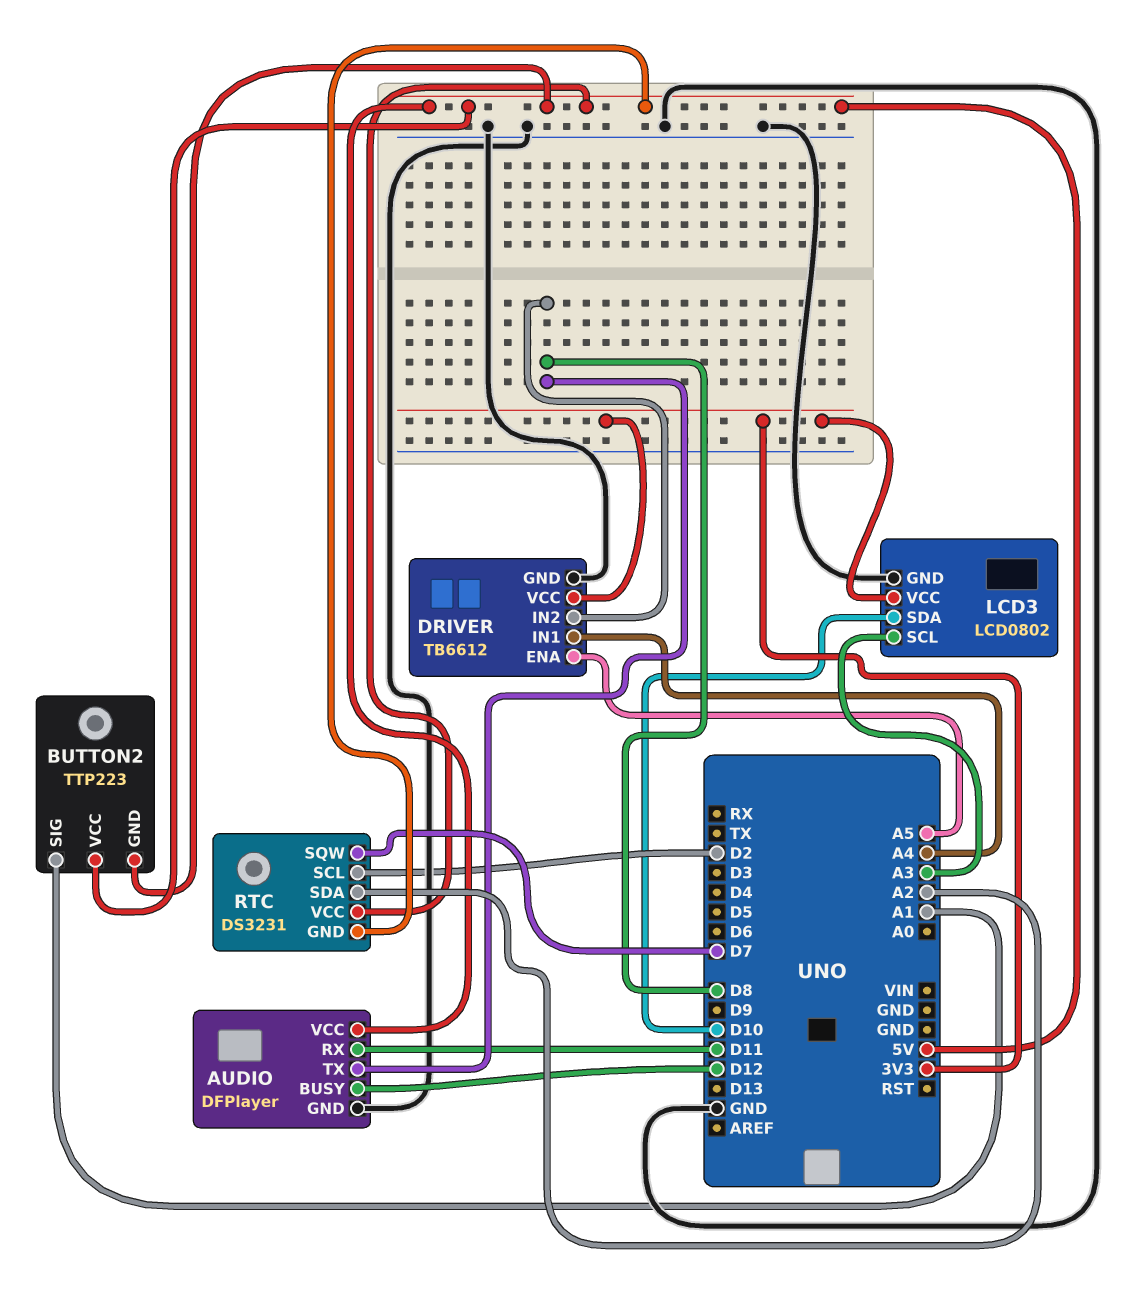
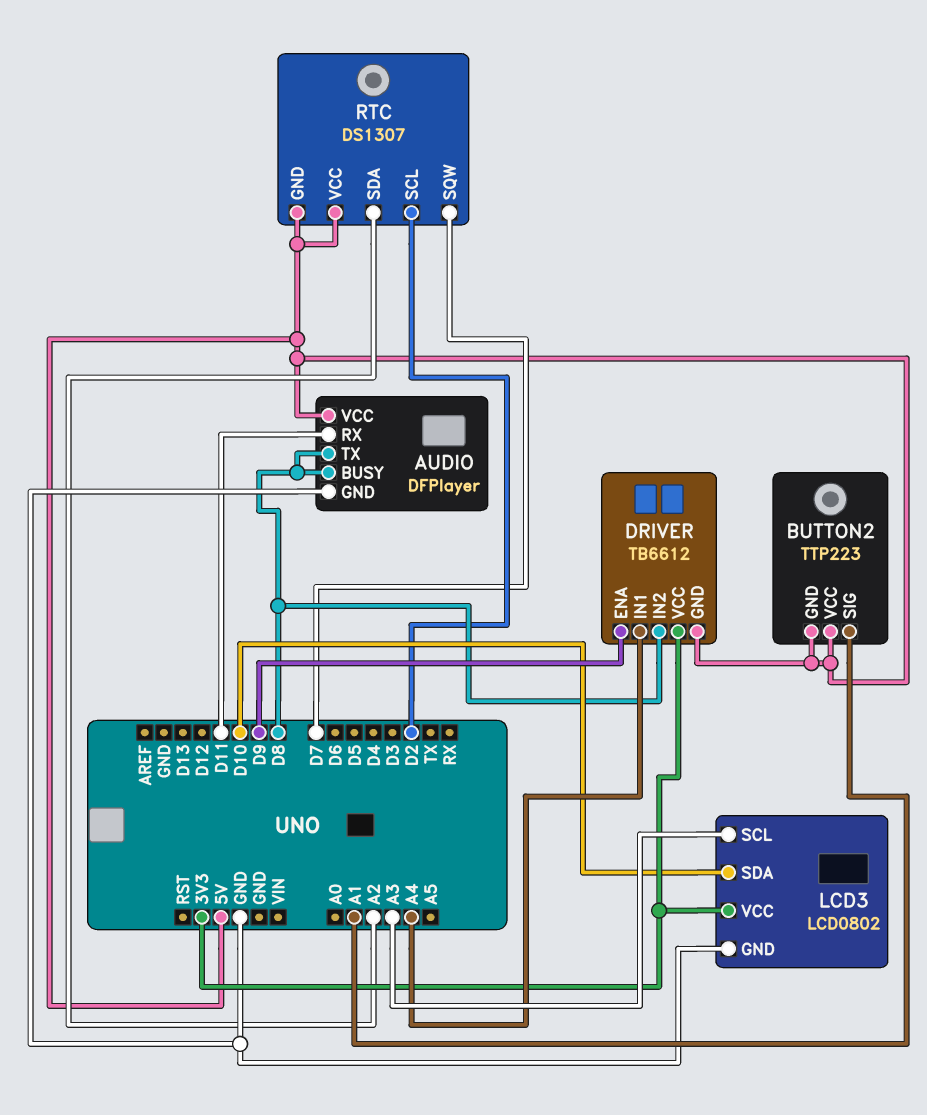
AUDIO pin BUSY: D12 -> D8
DRIVER pin ENA: A5 -> D9
DRIVER pin GND: GND -> 5V
RTC: DS3231 -> DS1307

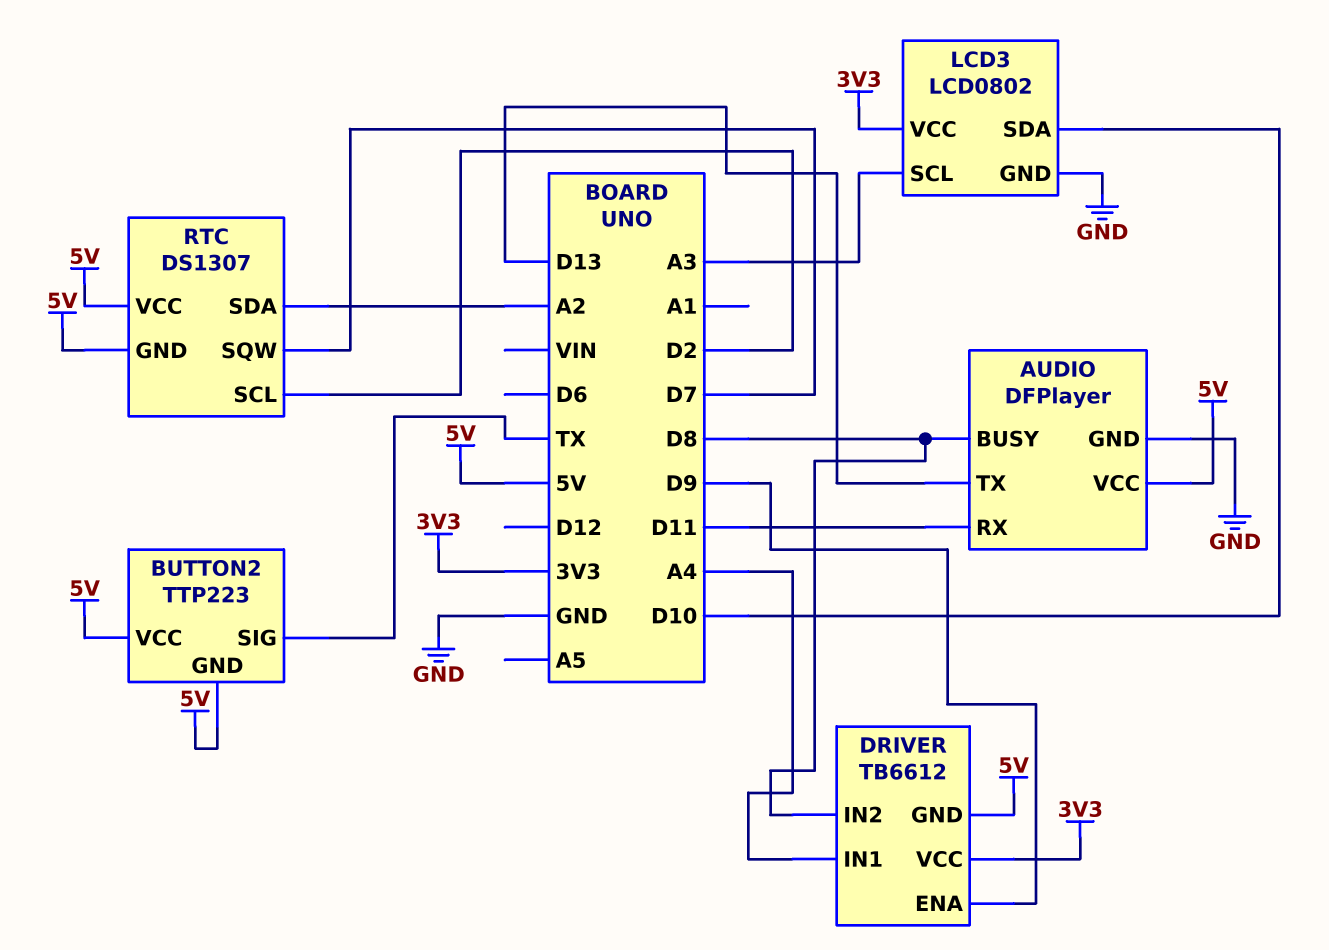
AUDIO pin TX: D8 -> D13
BUTTON2 pin SIG: A1 -> TX

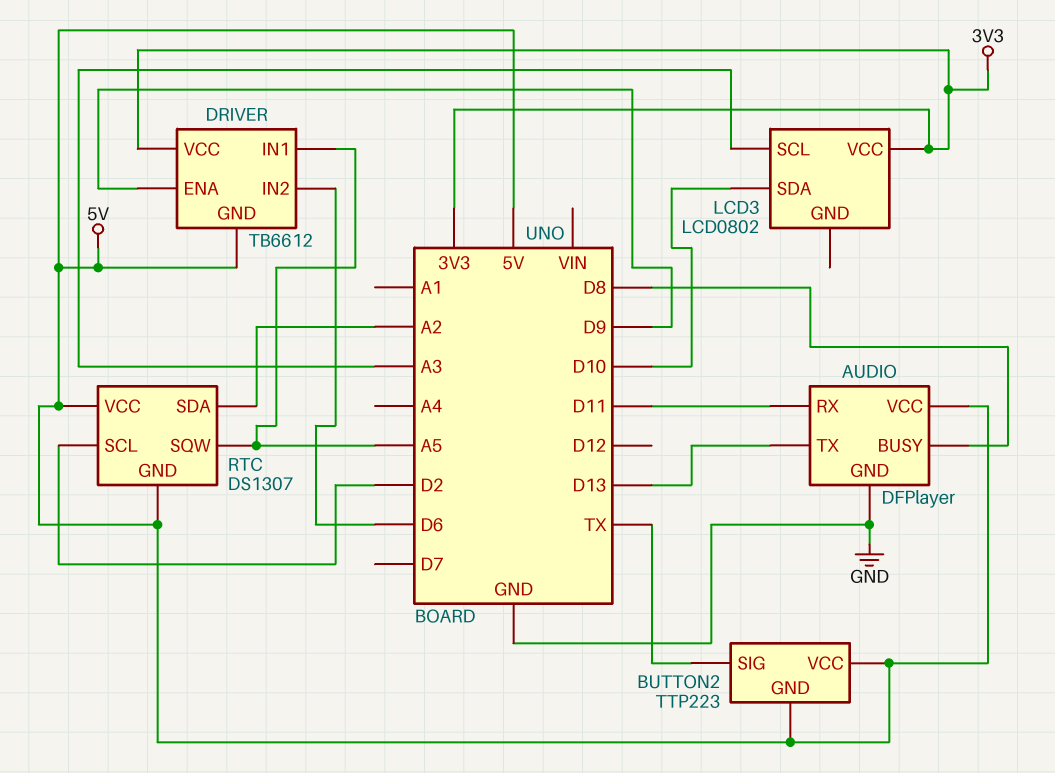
DRIVER pin IN1: A4 -> A5
DRIVER pin IN2: D8 -> D6
LCD3 pin GND: GND -> none
RTC pin SQW: D7 -> A5

